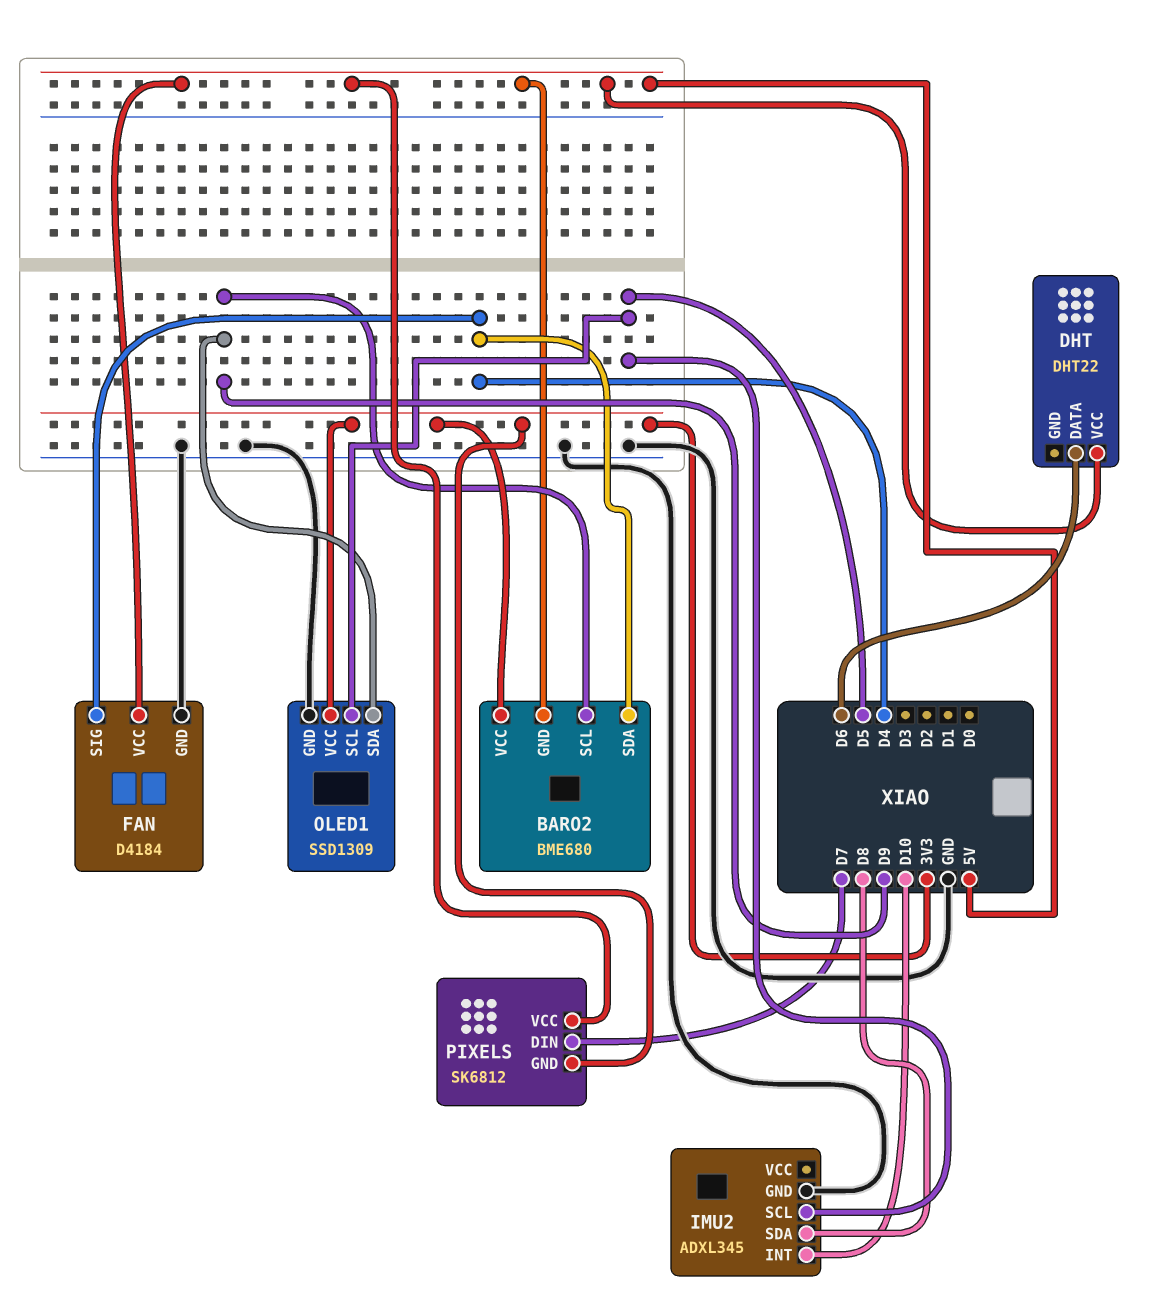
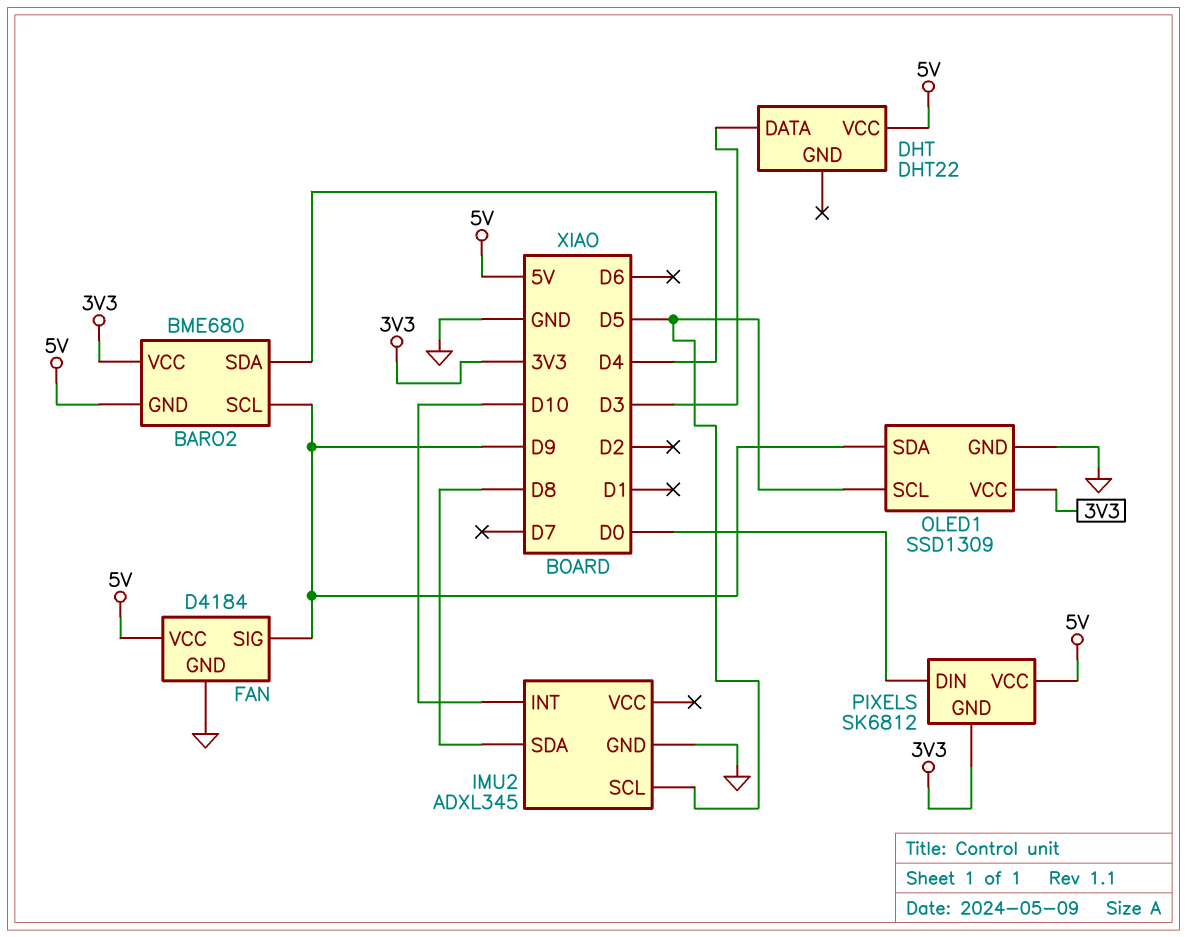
DHT pin DATA: D6 -> D3
FAN pin SIG: D4 -> D9
PIXELS pin DIN: D7 -> D0

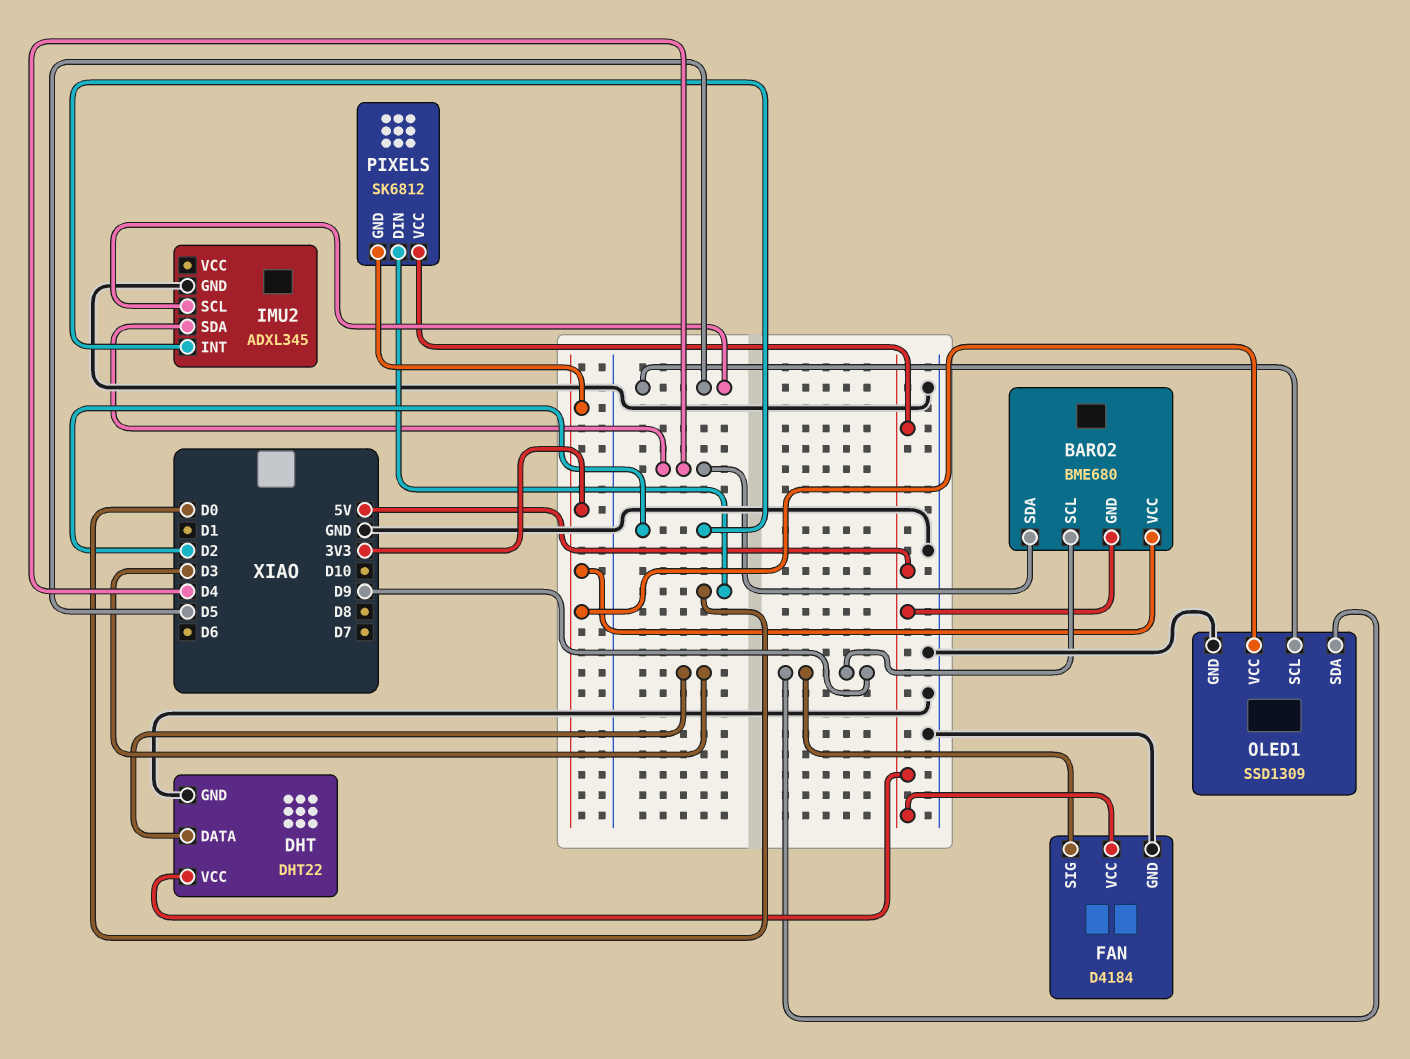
DHT pin GND: none -> GND
IMU2 pin INT: D10 -> D2
IMU2 pin SDA: D8 -> D4

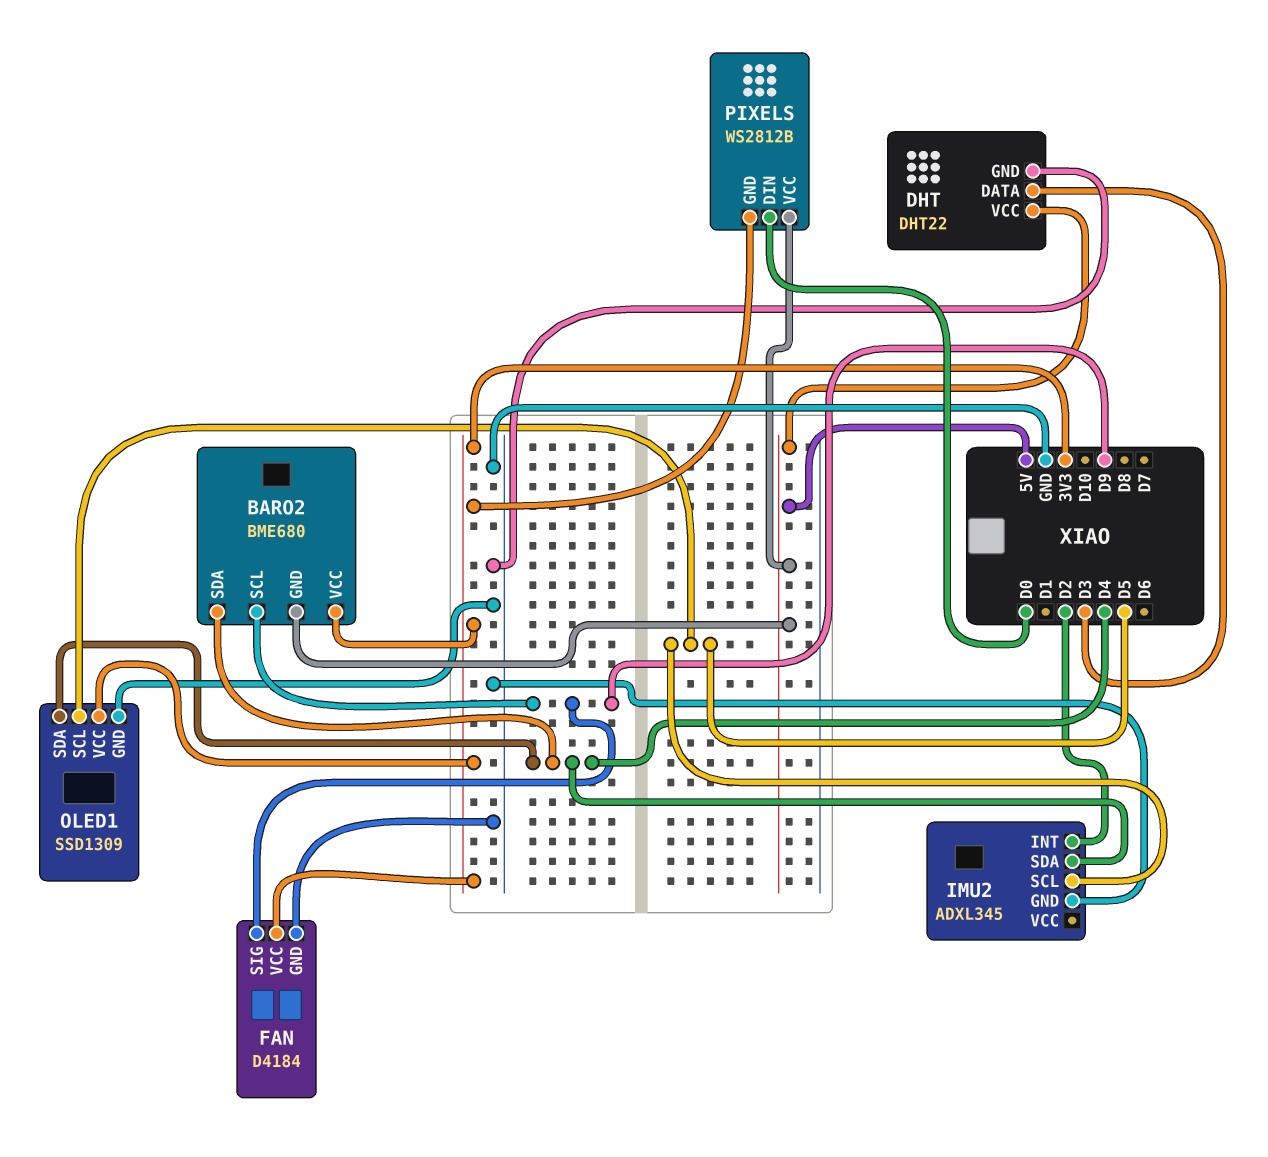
FAN pin VCC: 5V -> 3V3
OLED1 pin SDA: D9 -> D4
PIXELS: SK6812 -> WS2812B

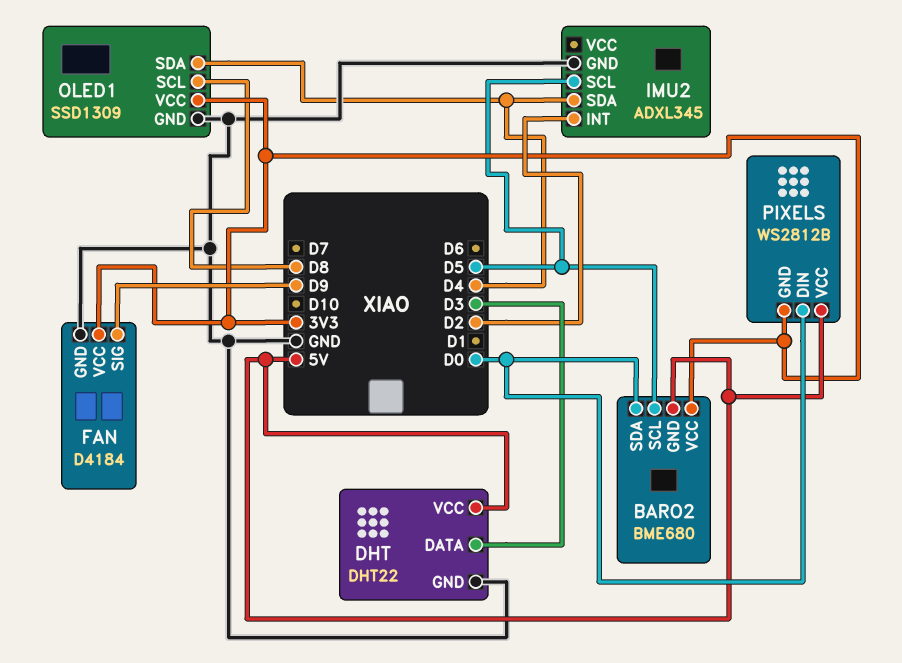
BARO2 pin SCL: D9 -> D5
BARO2 pin SDA: D4 -> D0
OLED1 pin SCL: D5 -> D8

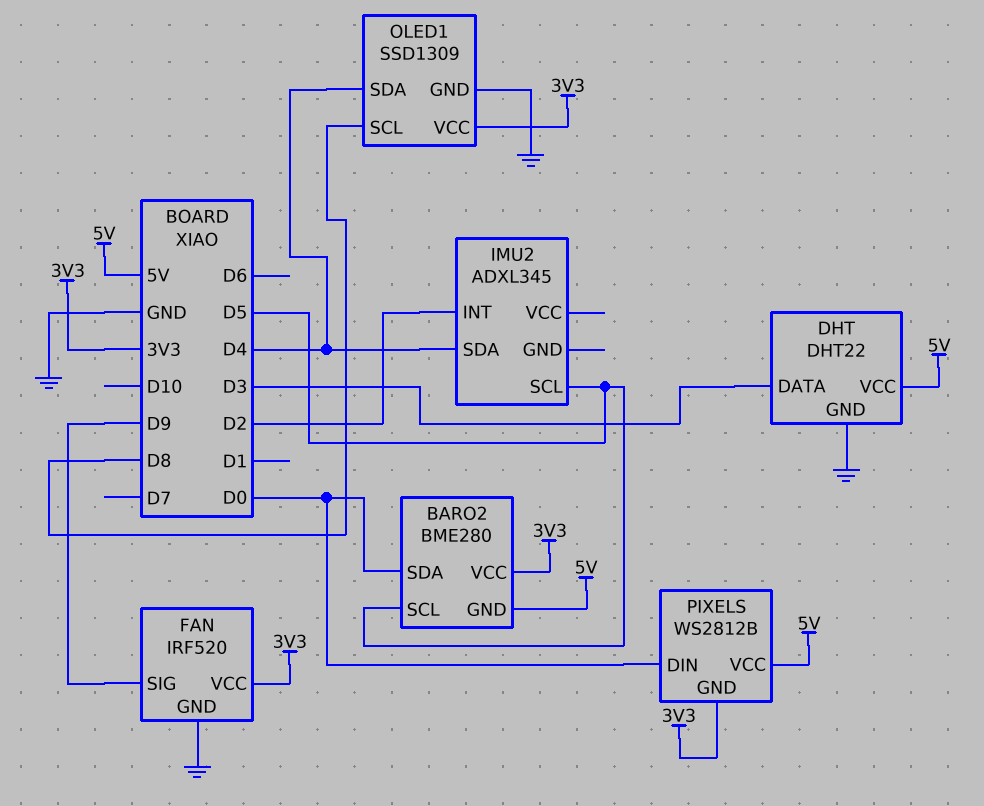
BARO2: BME680 -> BME280
FAN: D4184 -> IRF520
IMU2 pin GND: GND -> none

